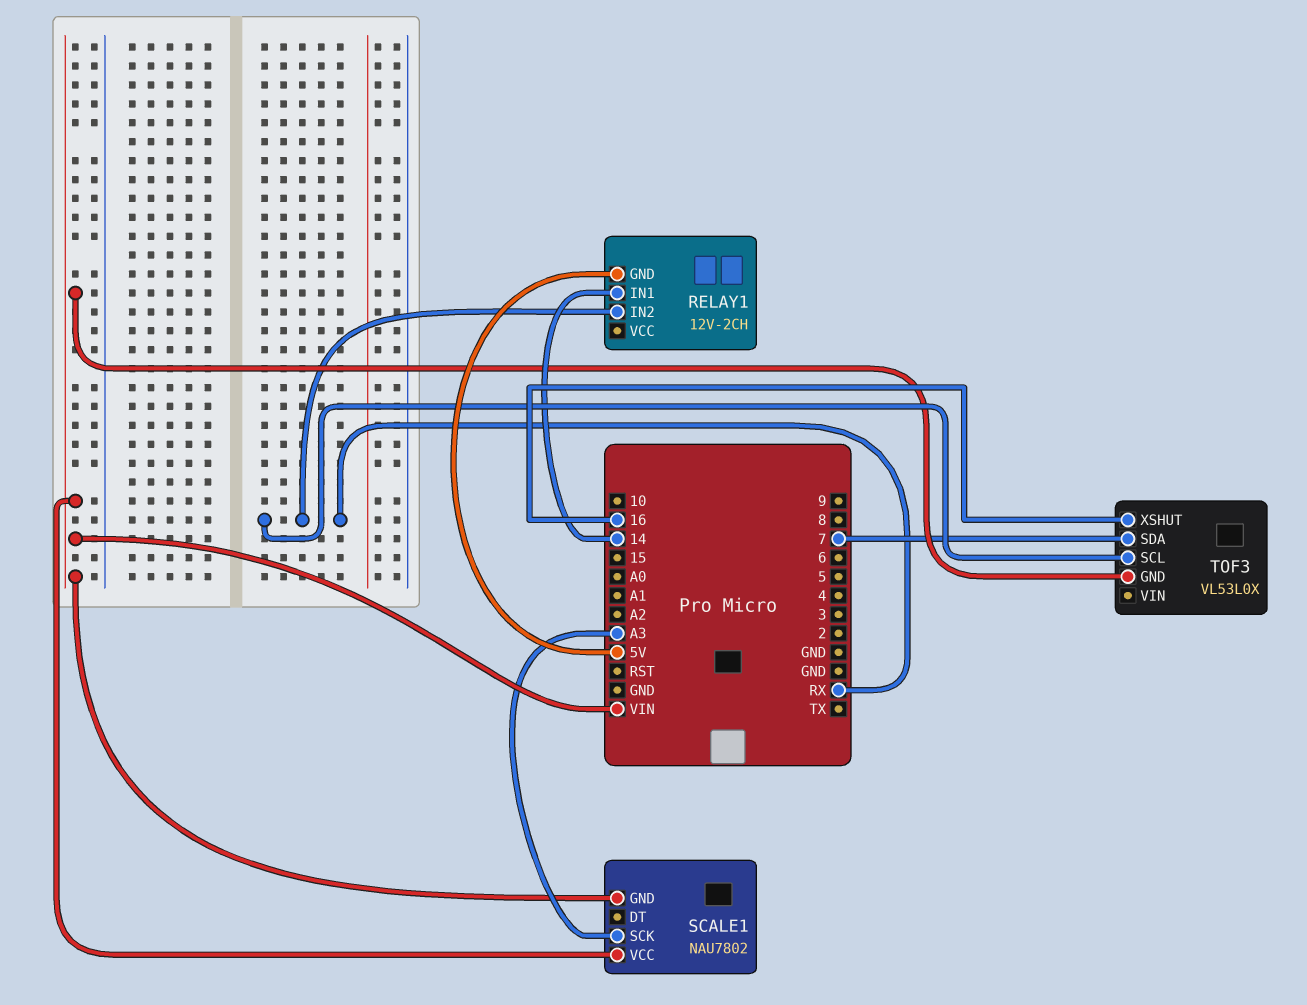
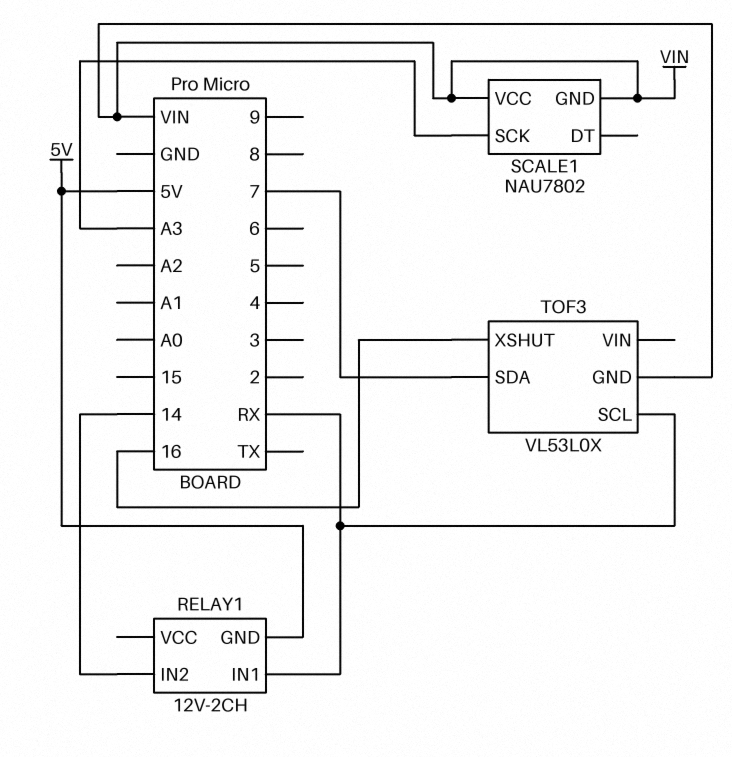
RELAY1 pin IN1: 14 -> RX
RELAY1 pin IN2: RX -> 14

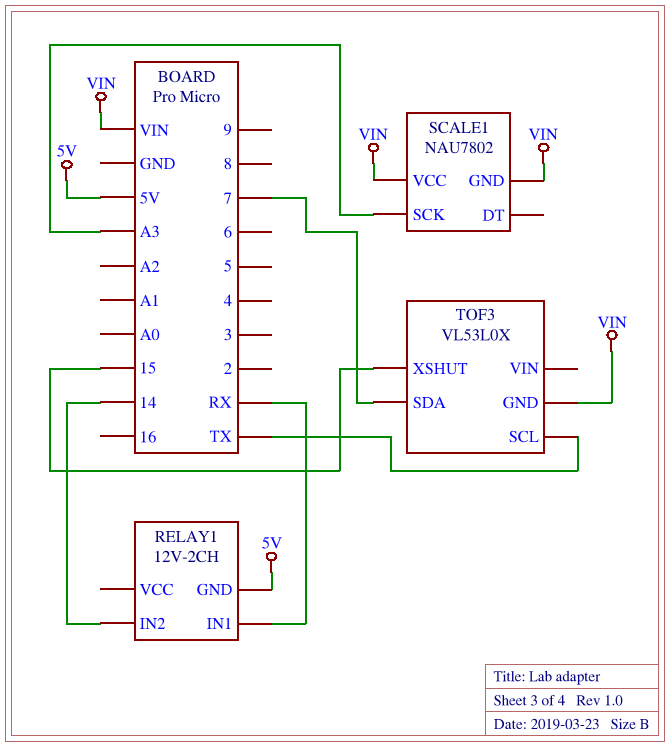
TOF3 pin SCL: RX -> TX
TOF3 pin XSHUT: 16 -> 15

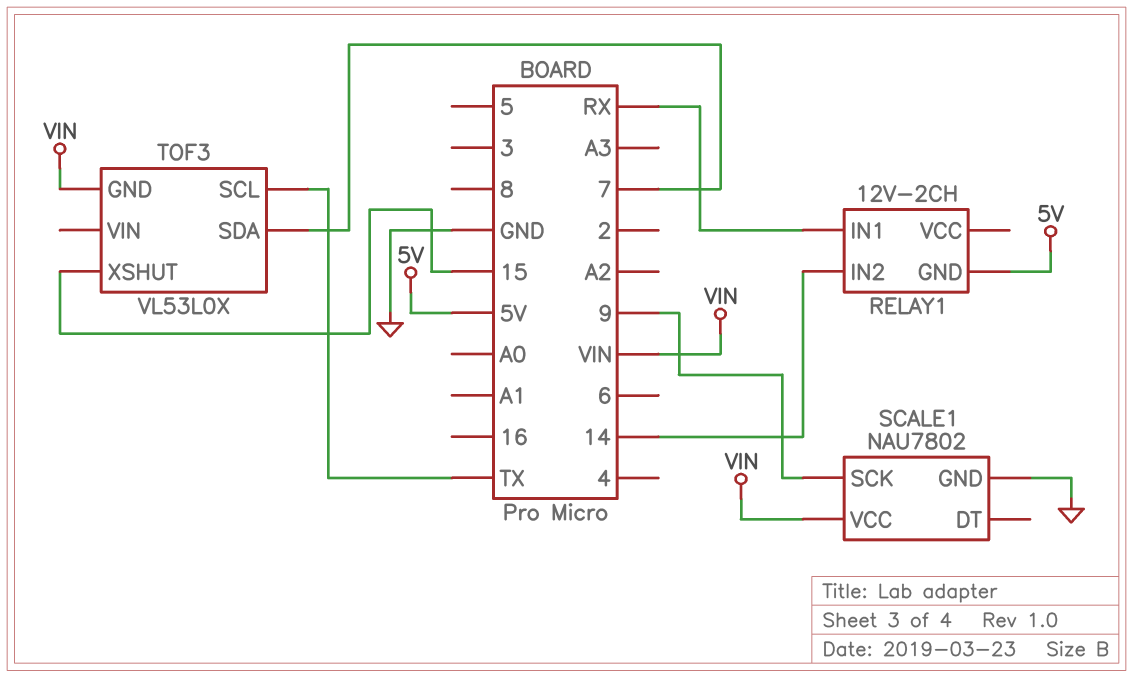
SCALE1 pin GND: VIN -> GND
SCALE1 pin SCK: A3 -> 9

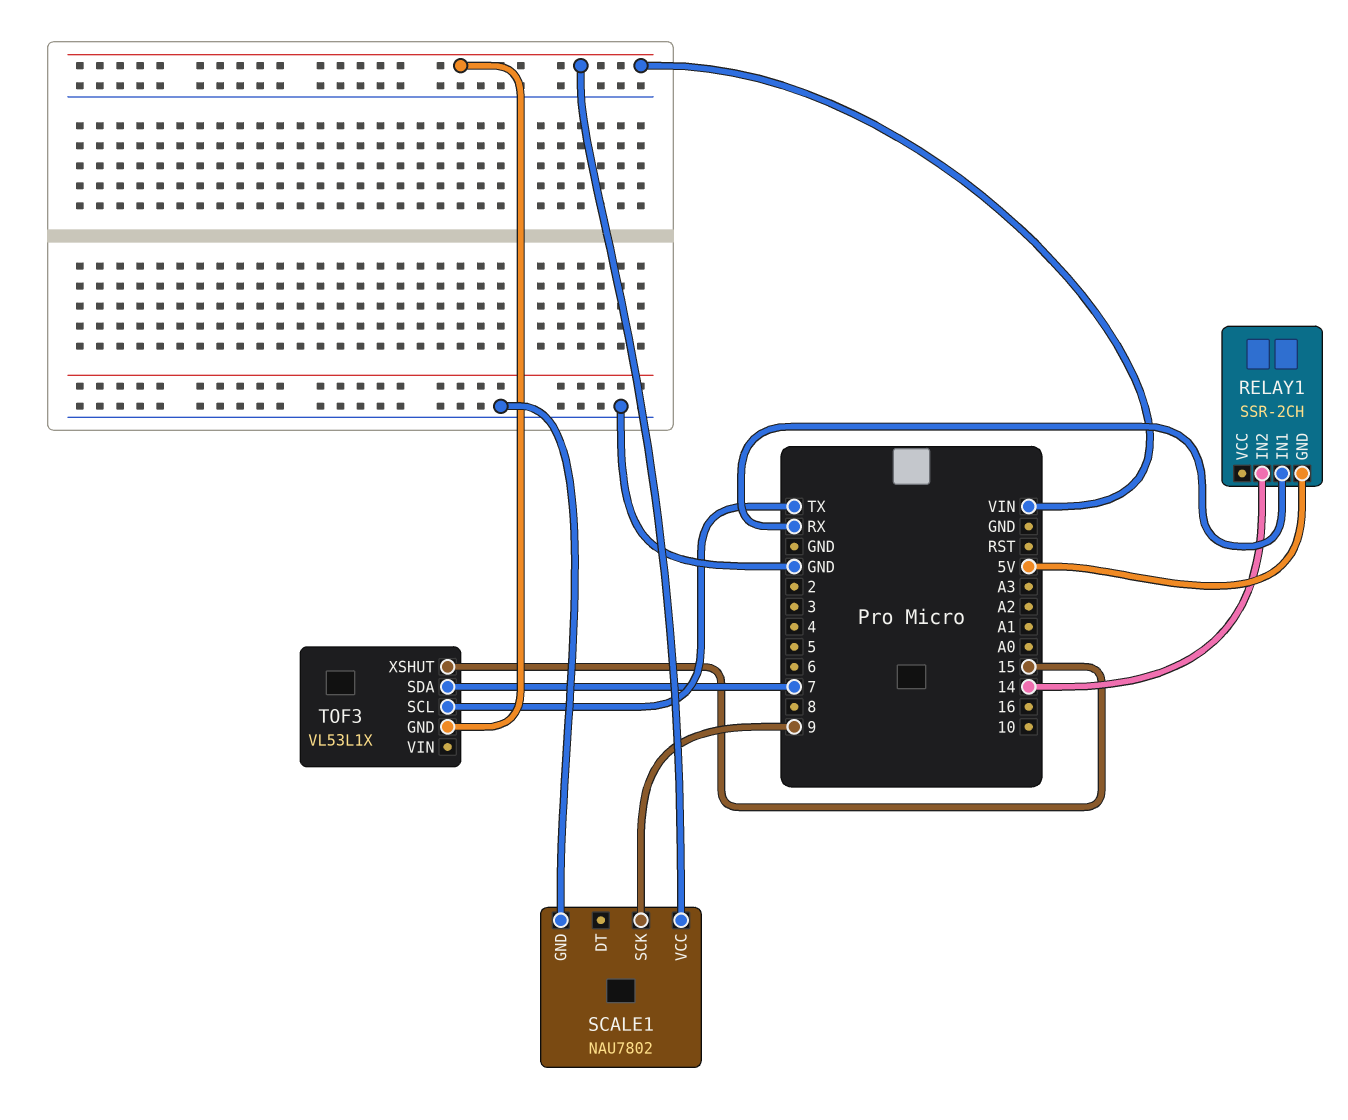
RELAY1: 12V-2CH -> SSR-2CH
TOF3: VL53L0X -> VL53L1X

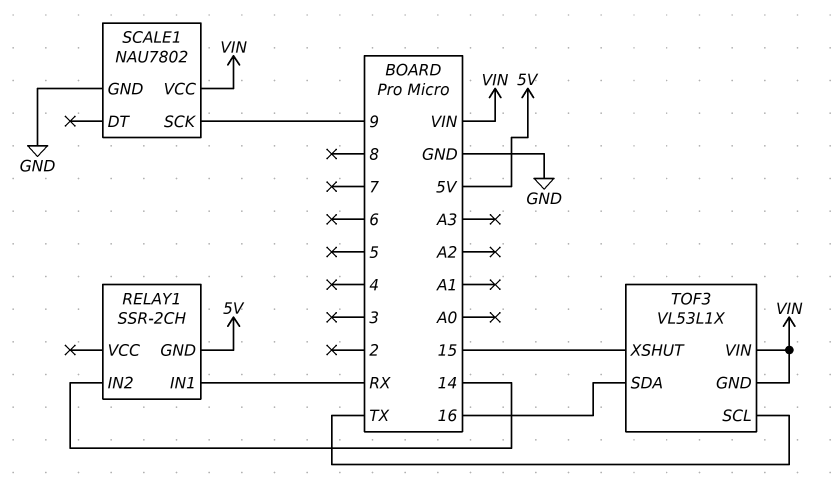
TOF3 pin SDA: 7 -> 16
TOF3 pin VIN: none -> VIN

